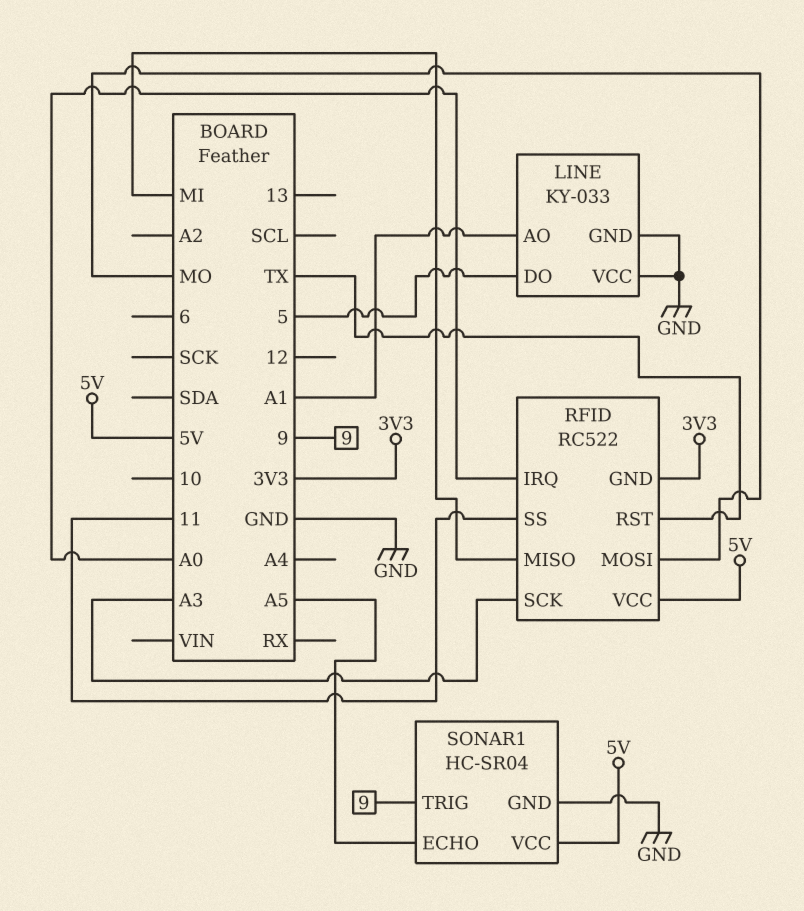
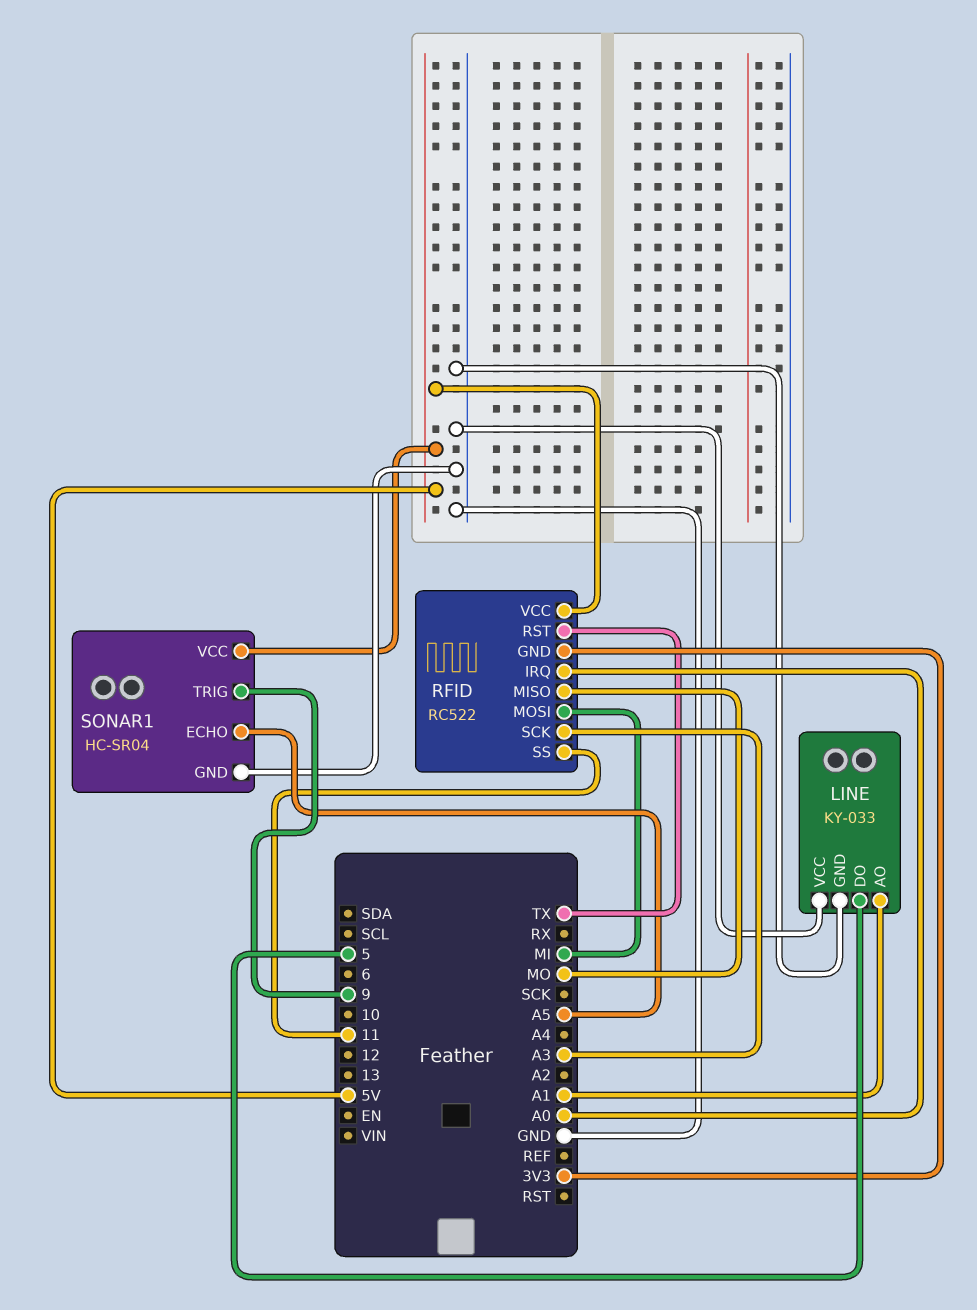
RFID pin MISO: MI -> MO
RFID pin MOSI: MO -> MI

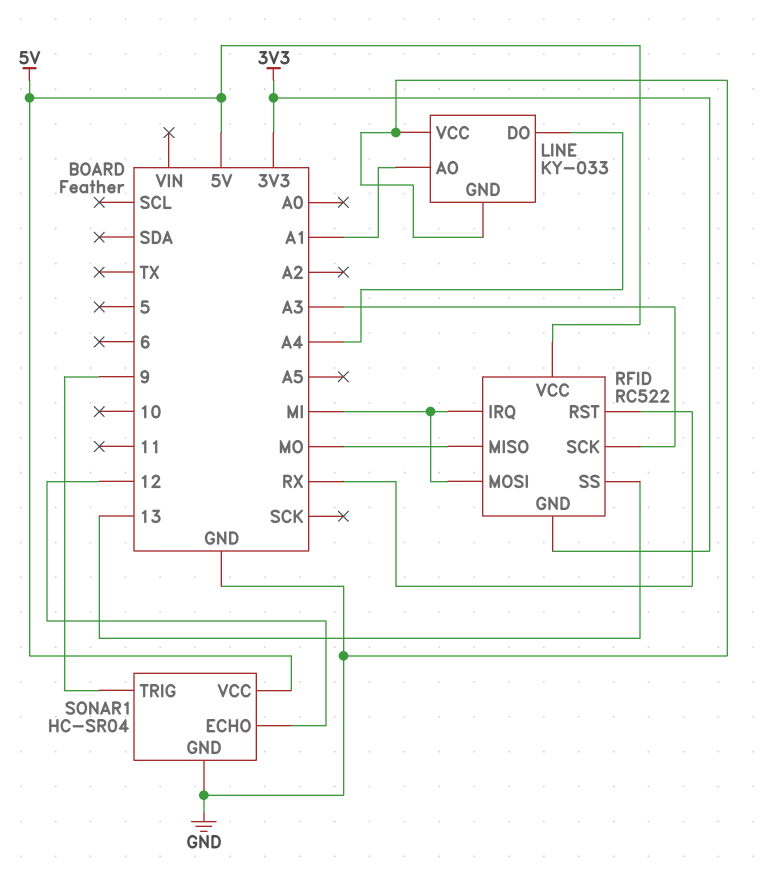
LINE pin DO: 5 -> A4
RFID pin IRQ: A0 -> MI
RFID pin RST: TX -> RX
RFID pin SS: 11 -> 13
SONAR1 pin ECHO: A5 -> 12

